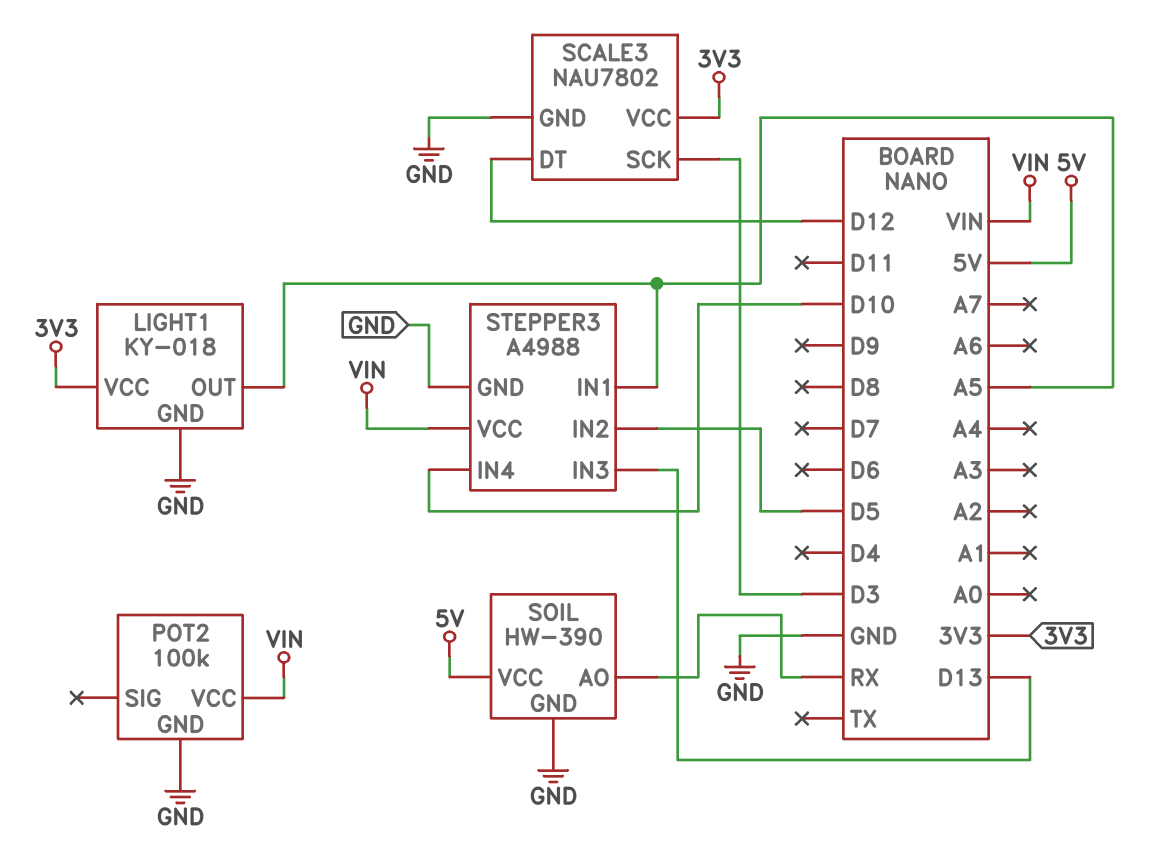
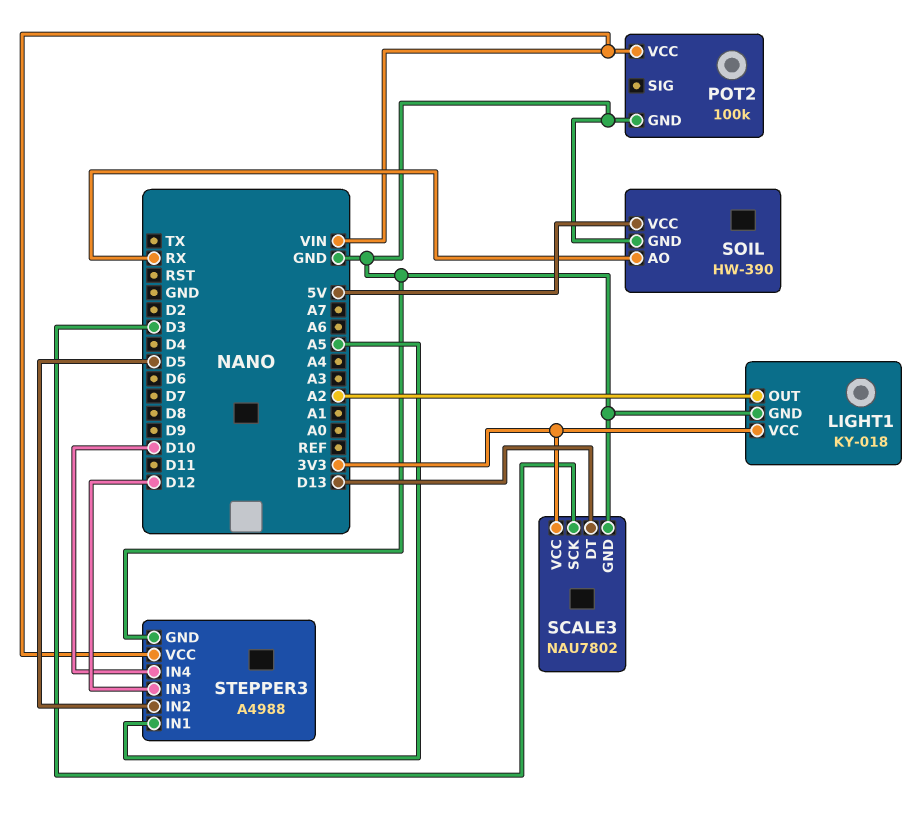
LIGHT1 pin OUT: A5 -> A2
SCALE3 pin DT: D12 -> D13
STEPPER3 pin IN3: D13 -> D12

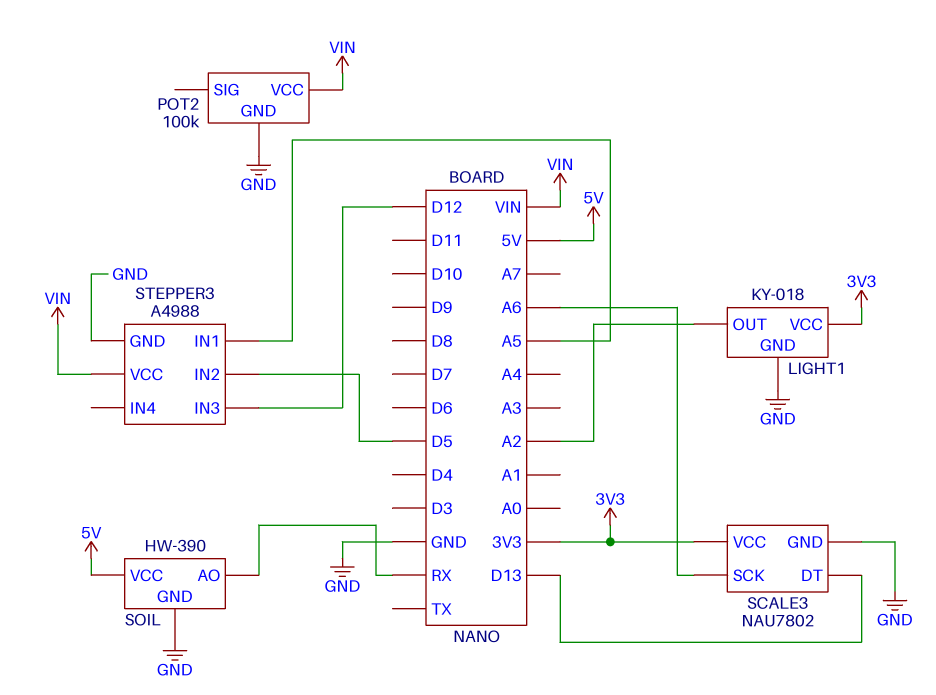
SCALE3 pin SCK: D3 -> A6
STEPPER3 pin IN4: D10 -> none

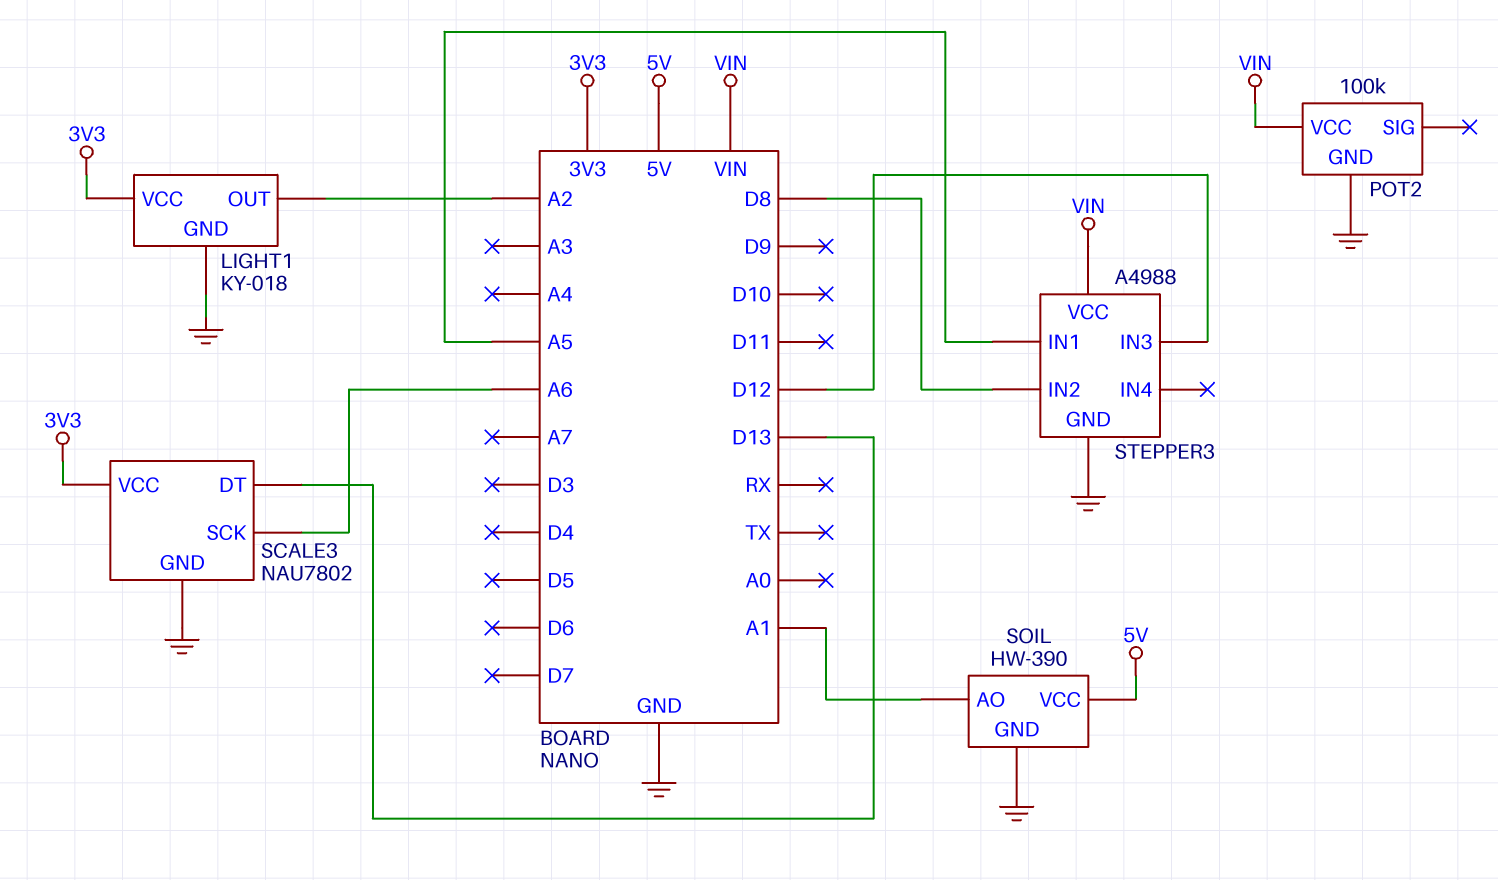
SOIL pin AO: RX -> A1
STEPPER3 pin IN2: D5 -> D8

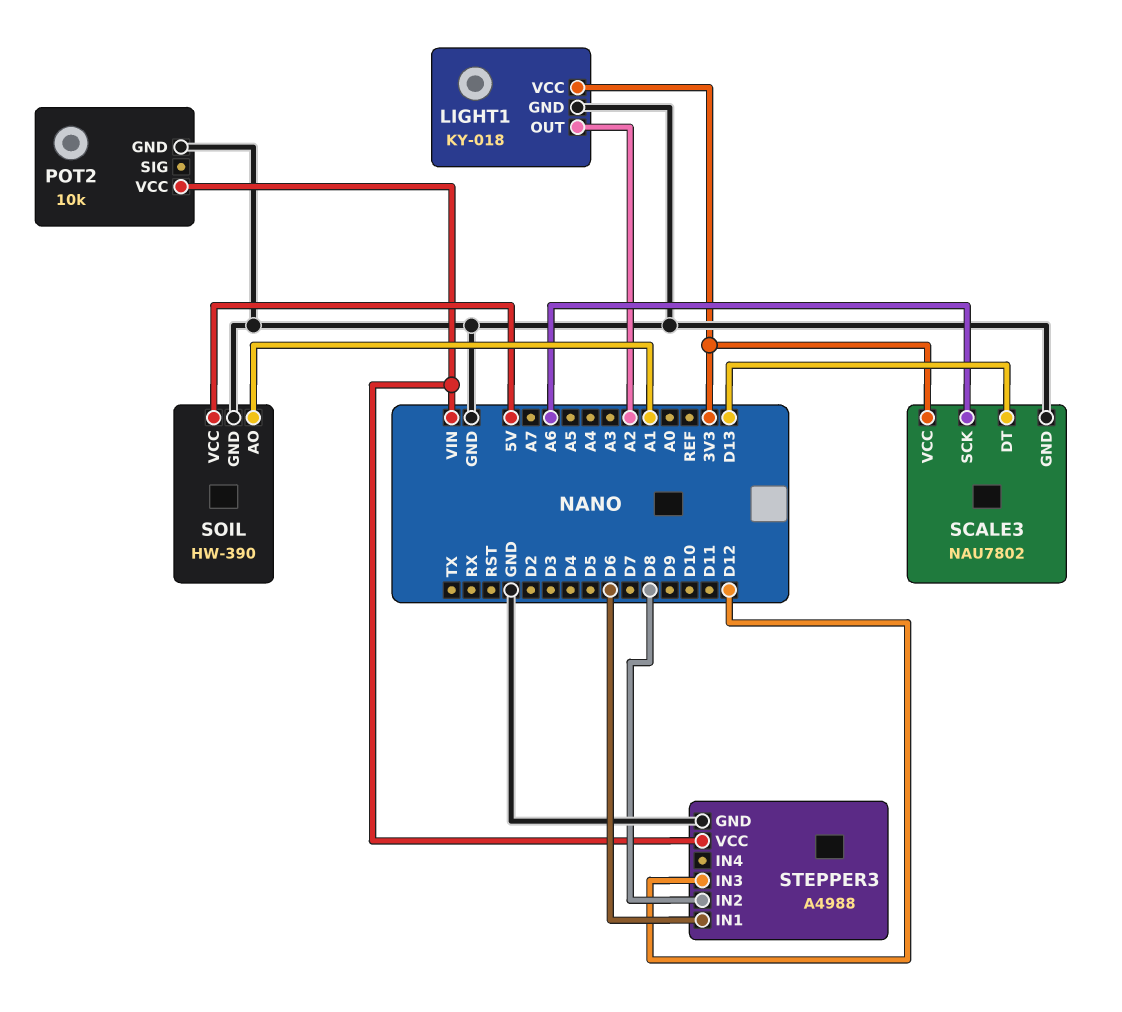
POT2: 100k -> 10k
STEPPER3 pin IN1: A5 -> D6

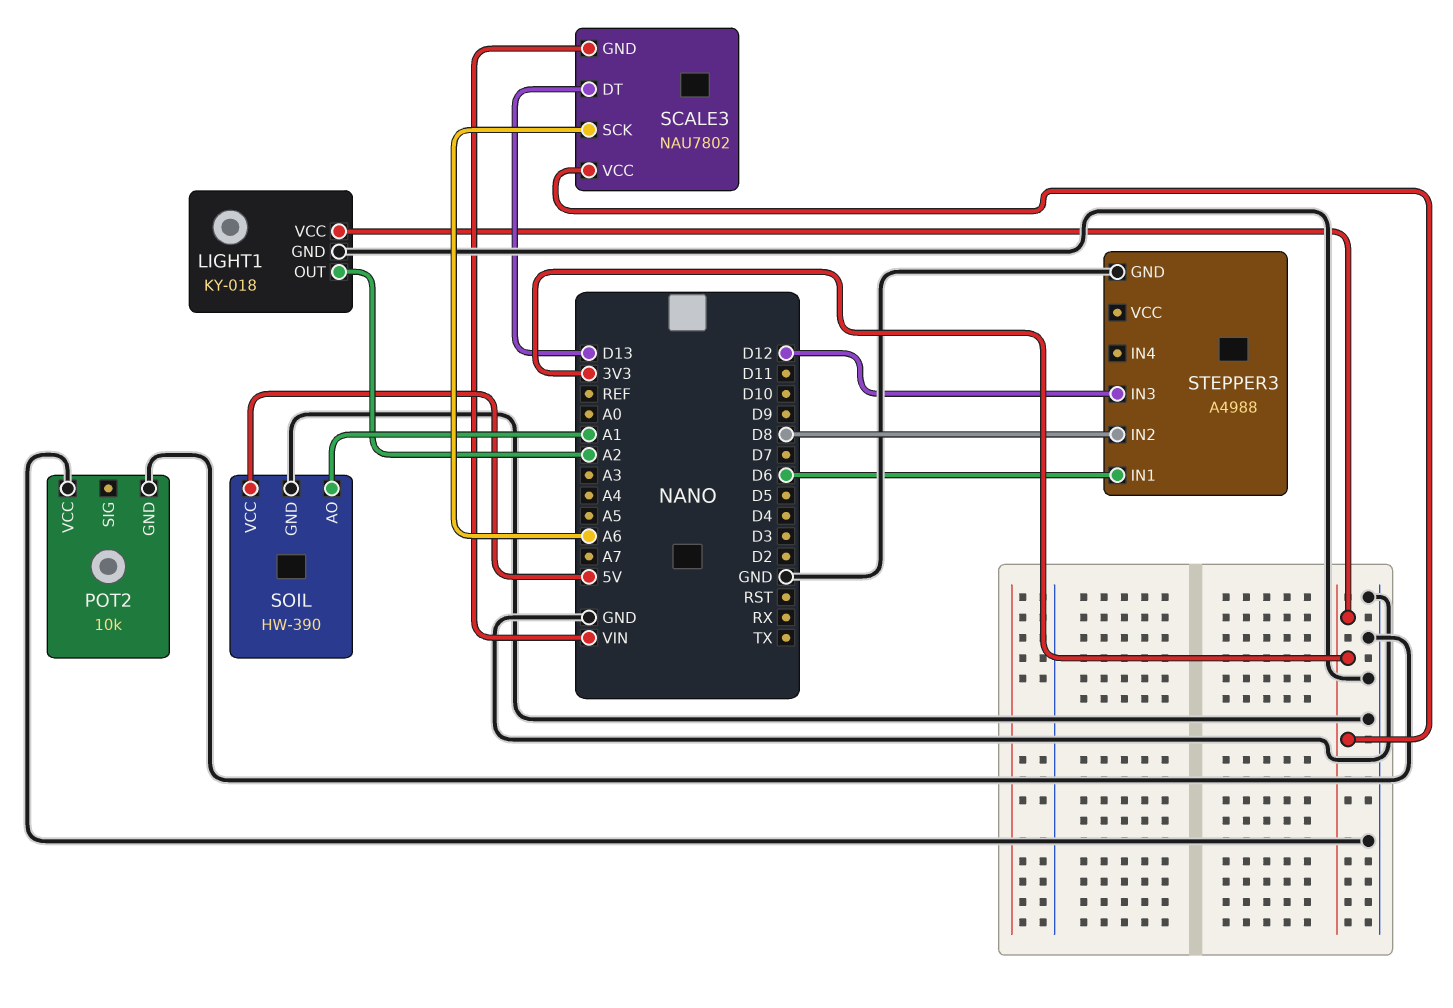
POT2 pin VCC: VIN -> GND
SCALE3 pin GND: GND -> VIN
STEPPER3 pin VCC: VIN -> none

